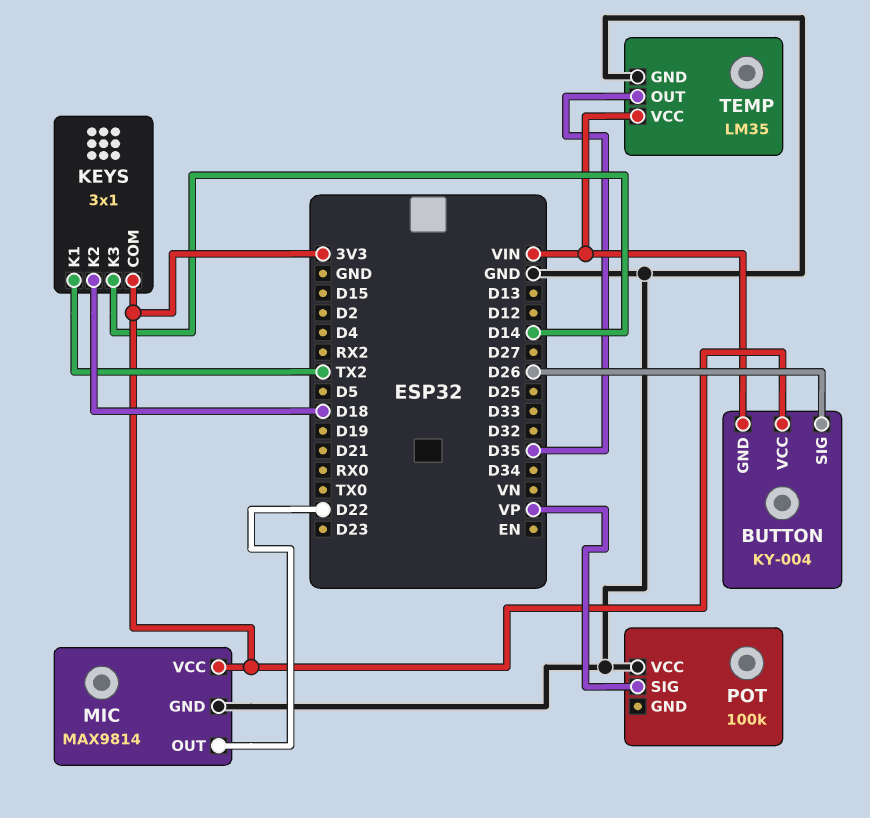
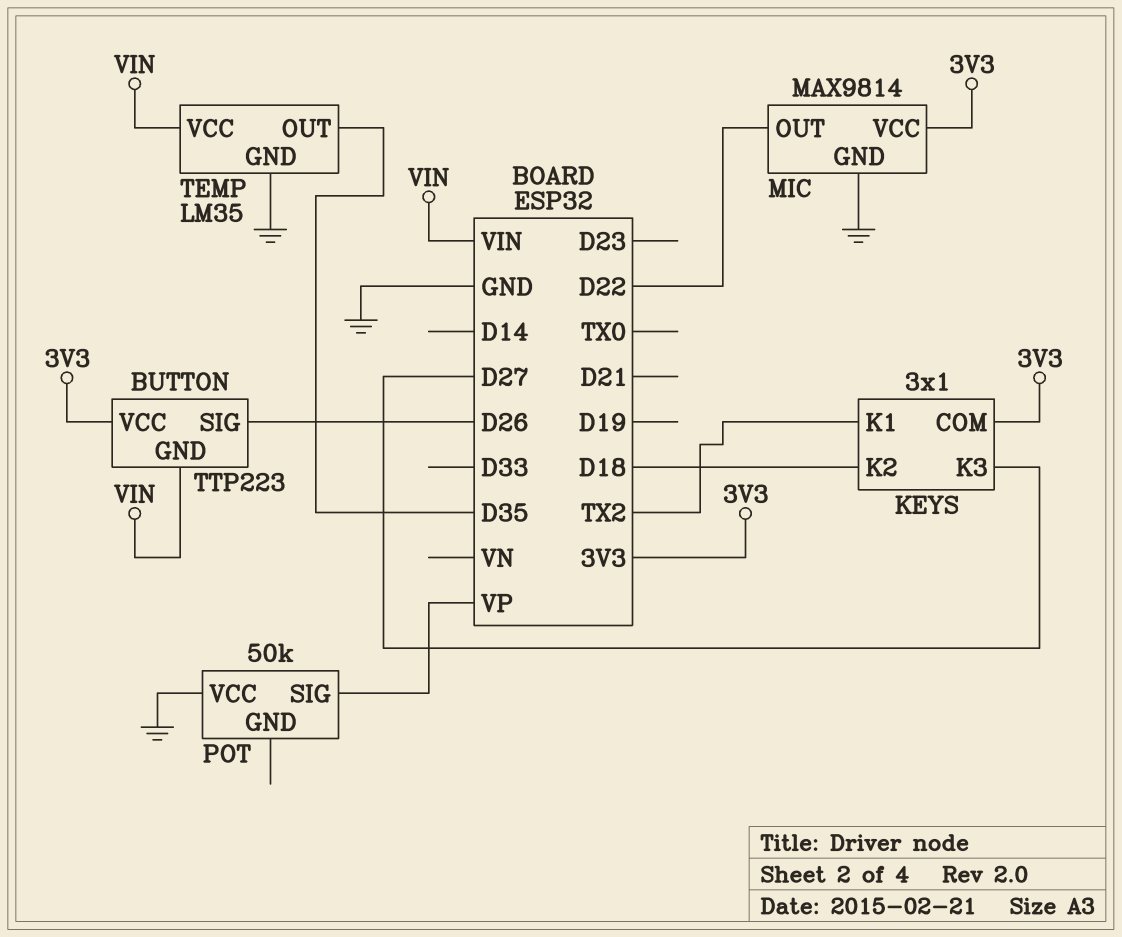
BUTTON: KY-004 -> TTP223
KEYS pin K3: D14 -> D27
POT: 100k -> 50k

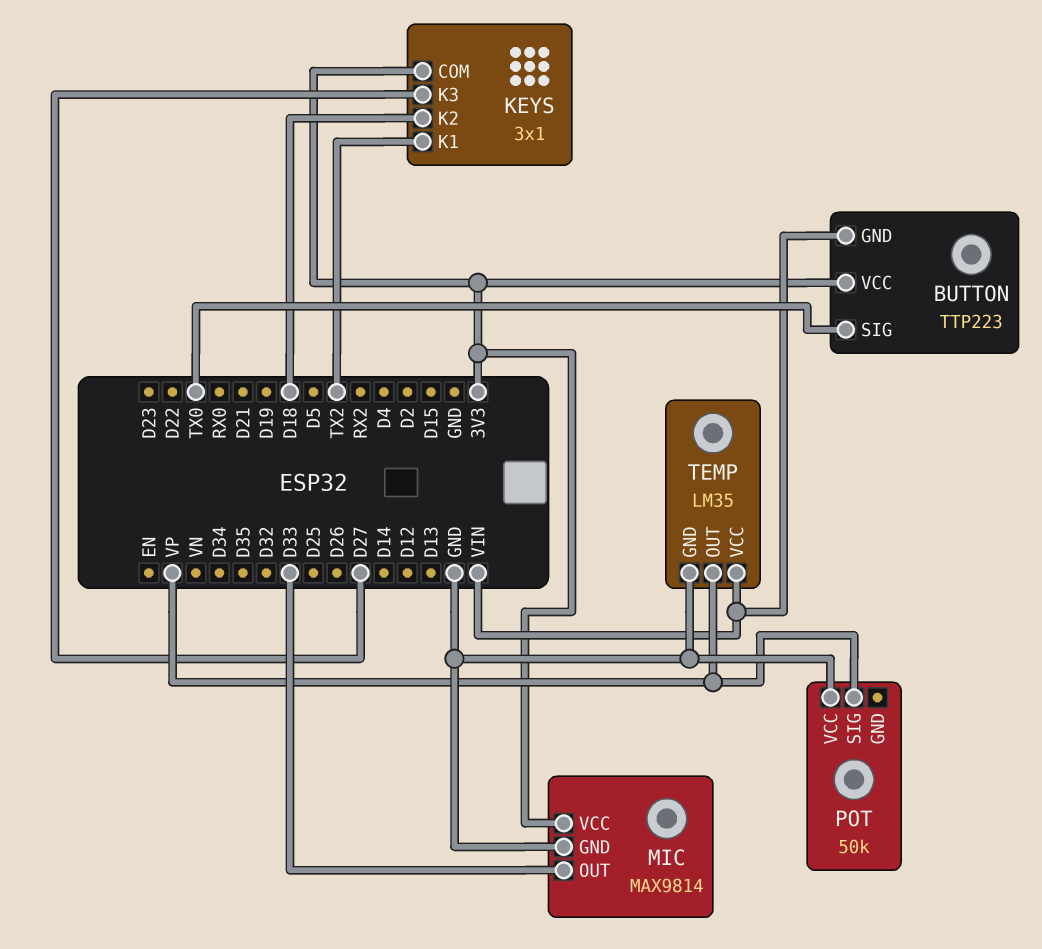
BUTTON pin SIG: D26 -> TX0
MIC pin OUT: D22 -> D33
TEMP pin OUT: D35 -> VP

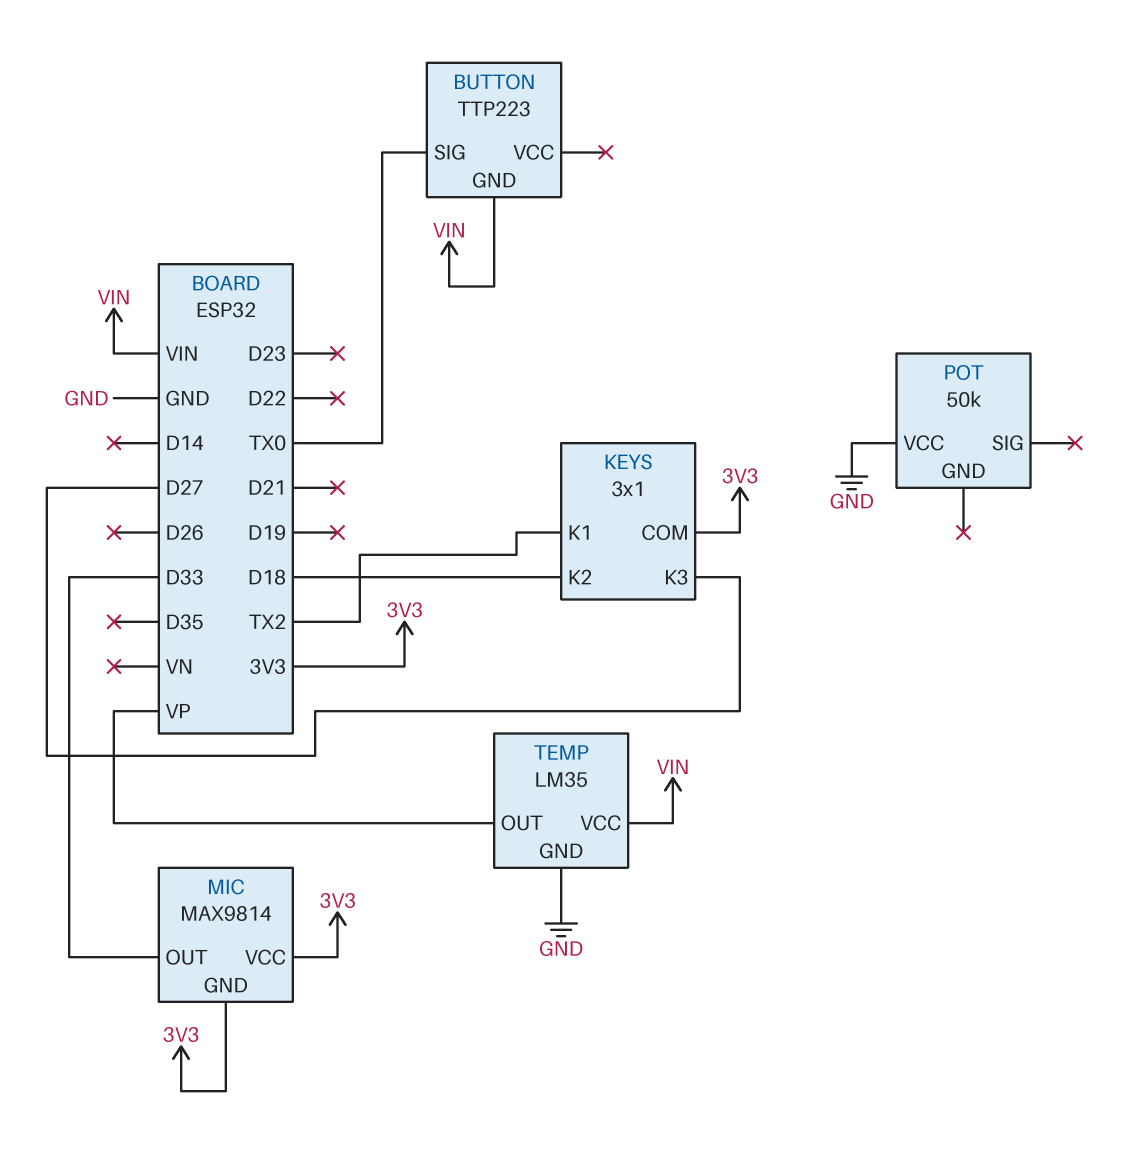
BUTTON pin VCC: 3V3 -> none
MIC pin GND: GND -> 3V3
POT pin SIG: VP -> none

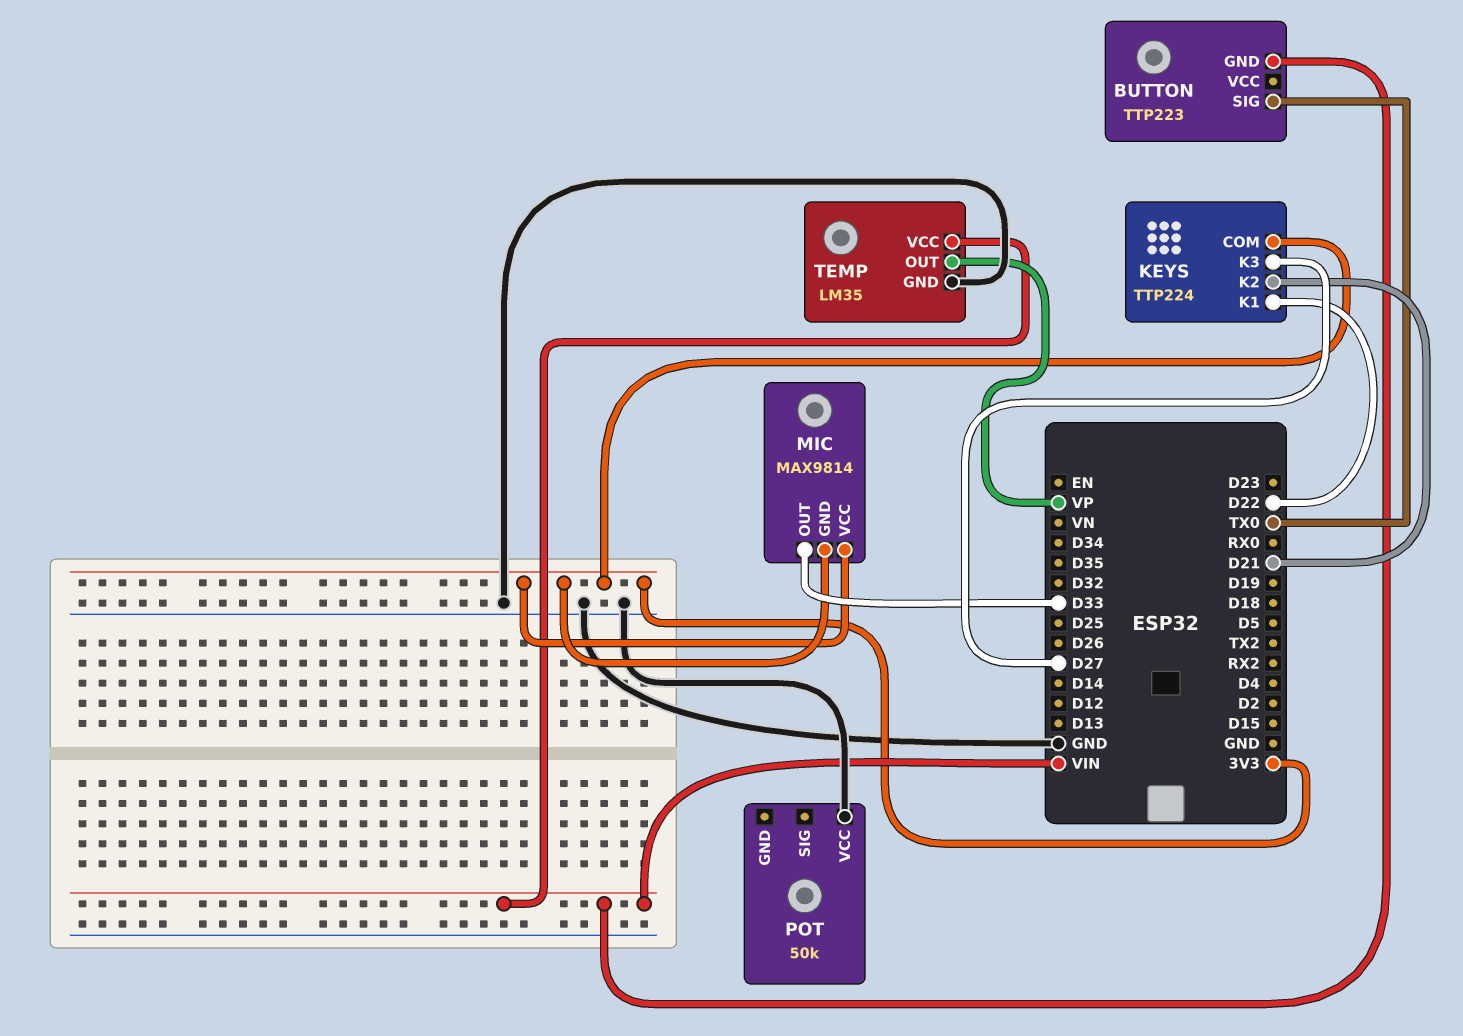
KEYS: 3x1 -> TTP224
KEYS pin K1: TX2 -> D22
KEYS pin K2: D18 -> D21

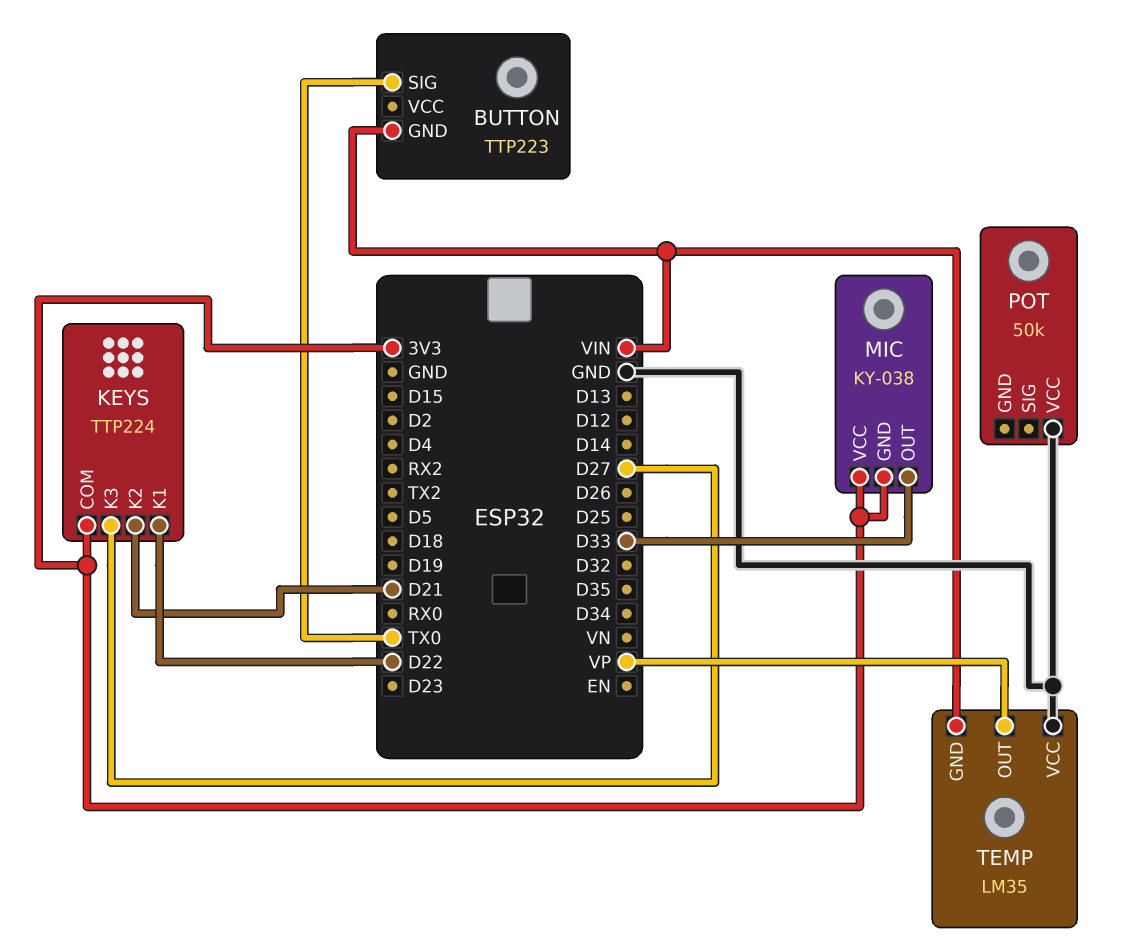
MIC: MAX9814 -> KY-038
TEMP pin GND: GND -> VIN
TEMP pin VCC: VIN -> GND

